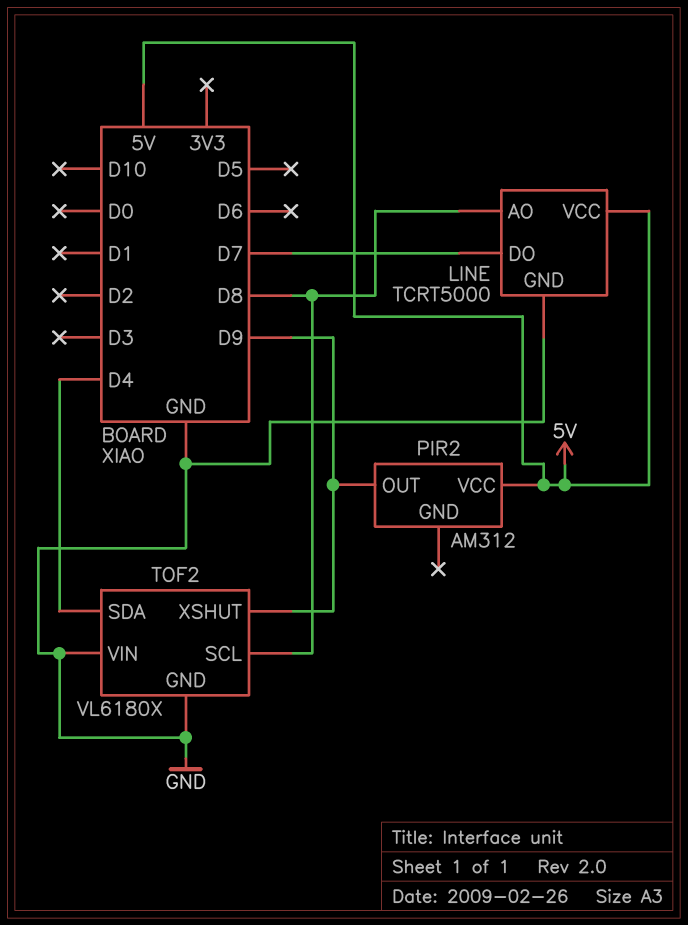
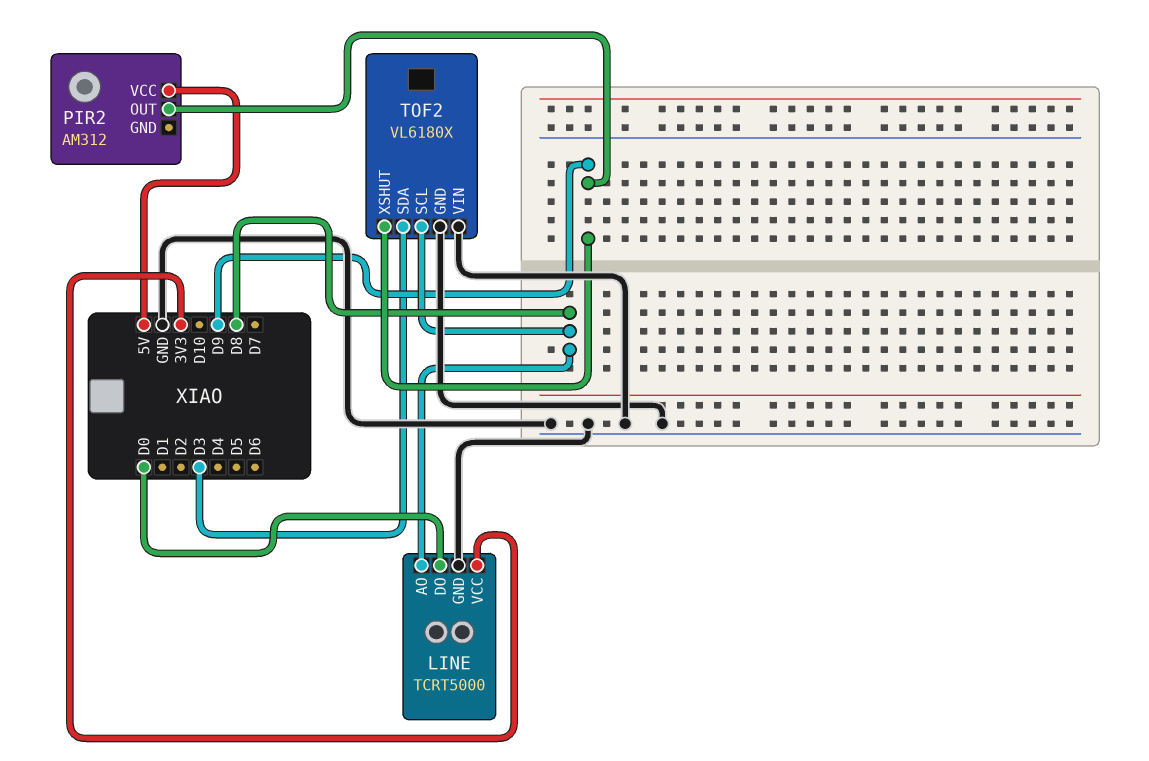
LINE pin DO: D7 -> D0
LINE pin VCC: 5V -> 3V3
TOF2 pin SDA: D4 -> D3

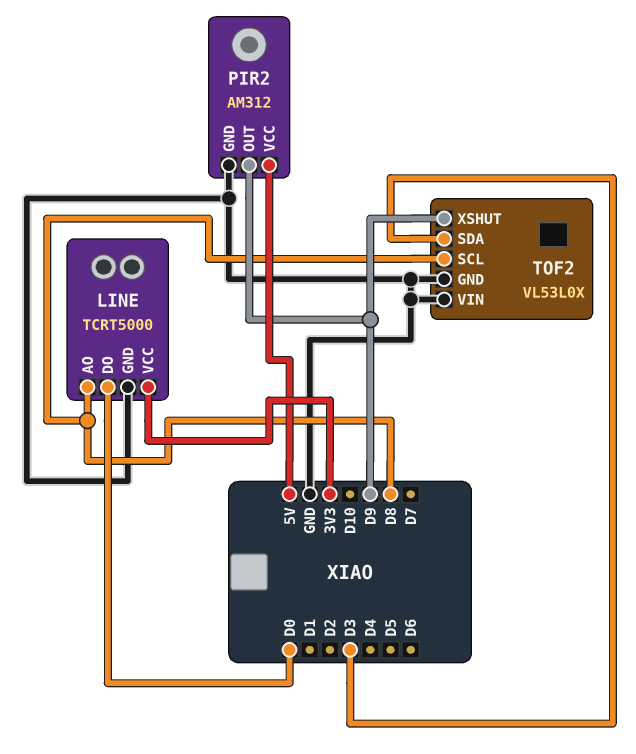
PIR2 pin GND: none -> GND
TOF2: VL6180X -> VL53L0X

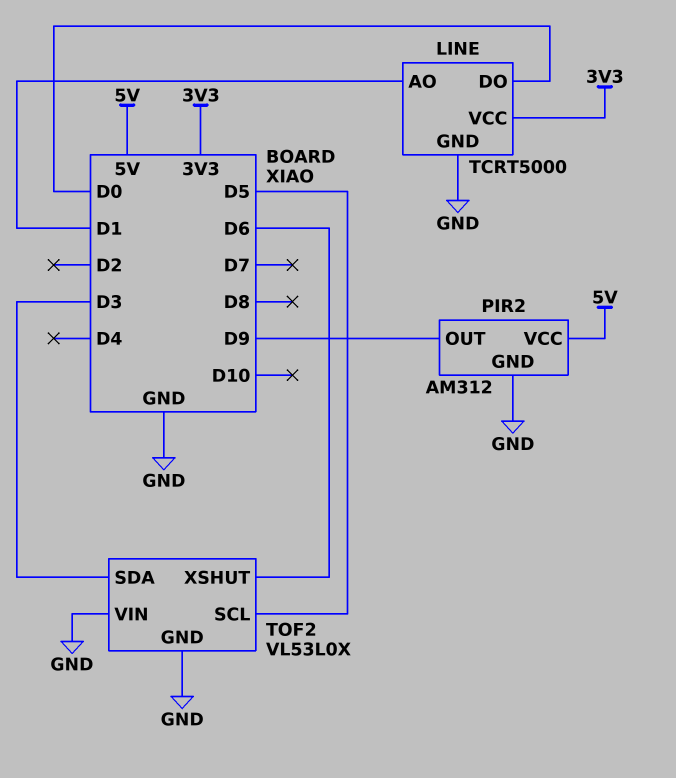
LINE pin AO: D8 -> D1
TOF2 pin SCL: D8 -> D5
TOF2 pin XSHUT: D9 -> D6

